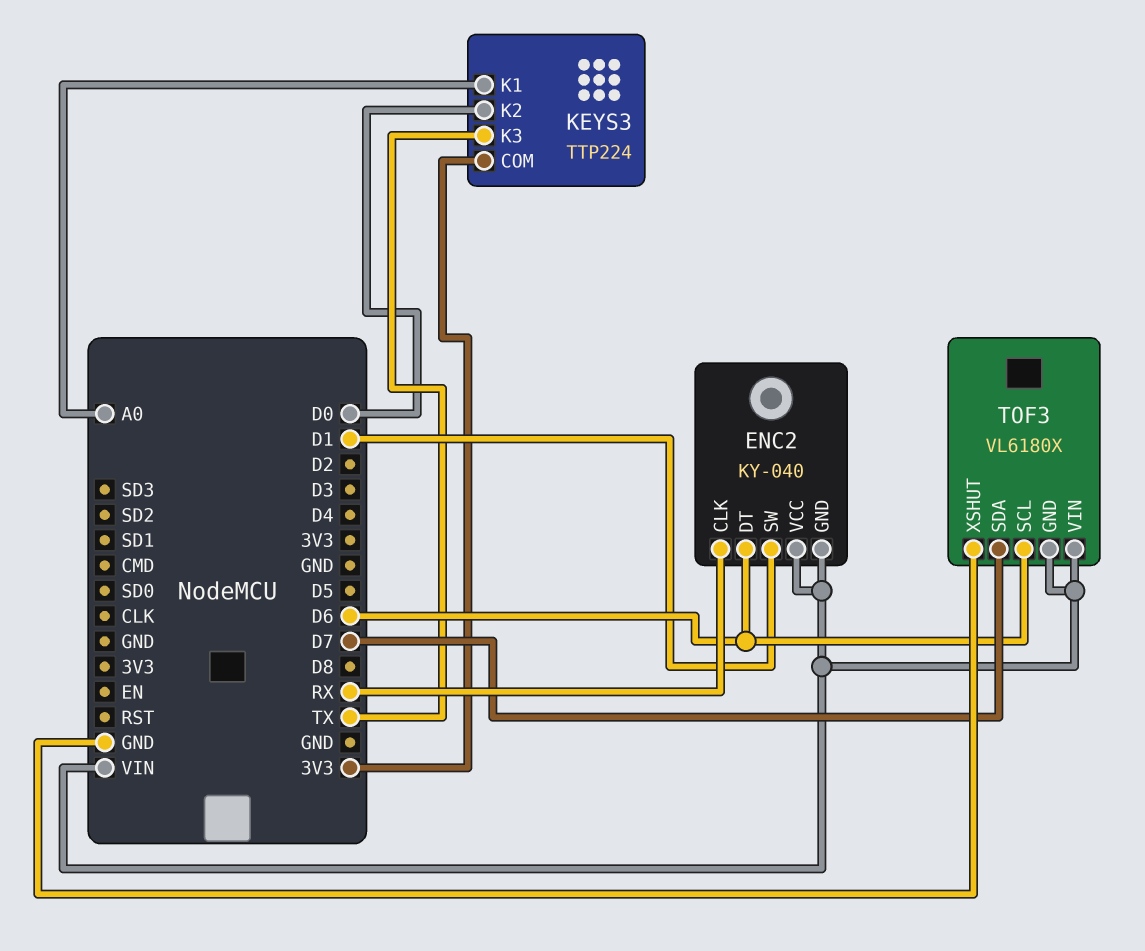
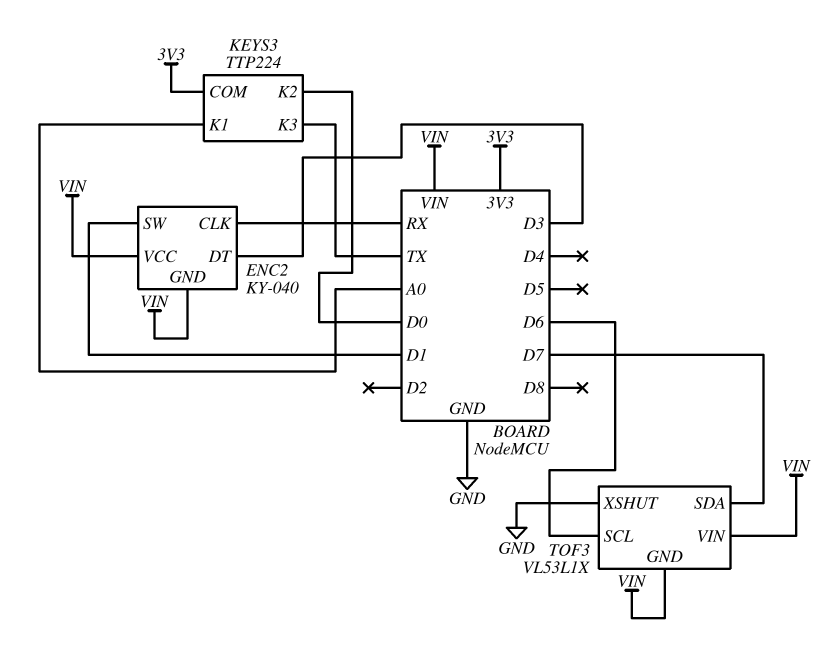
ENC2 pin DT: D6 -> D3
TOF3: VL6180X -> VL53L1X

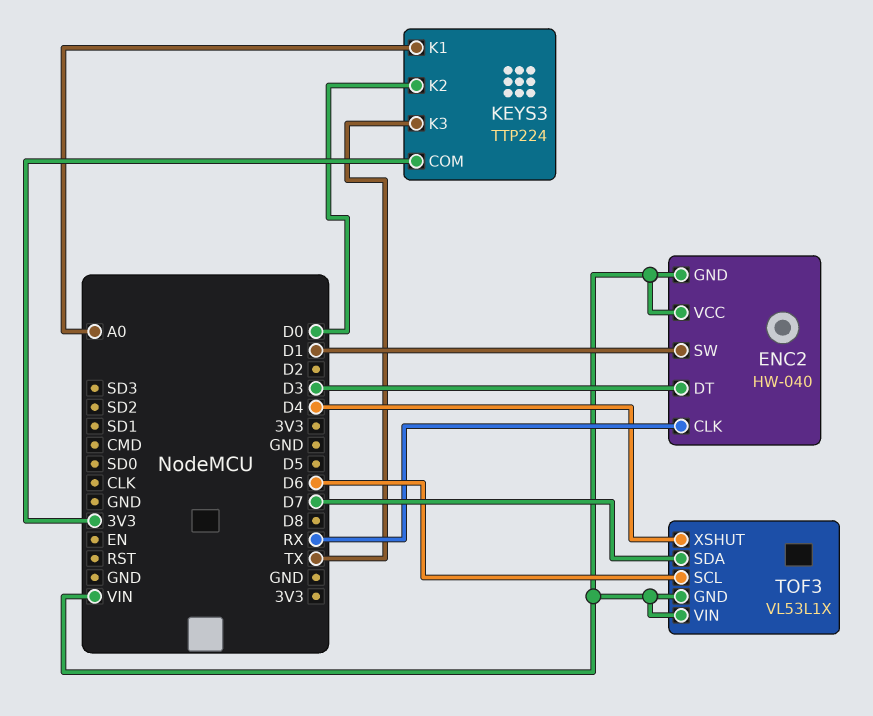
ENC2: KY-040 -> HW-040
TOF3 pin XSHUT: GND -> D4

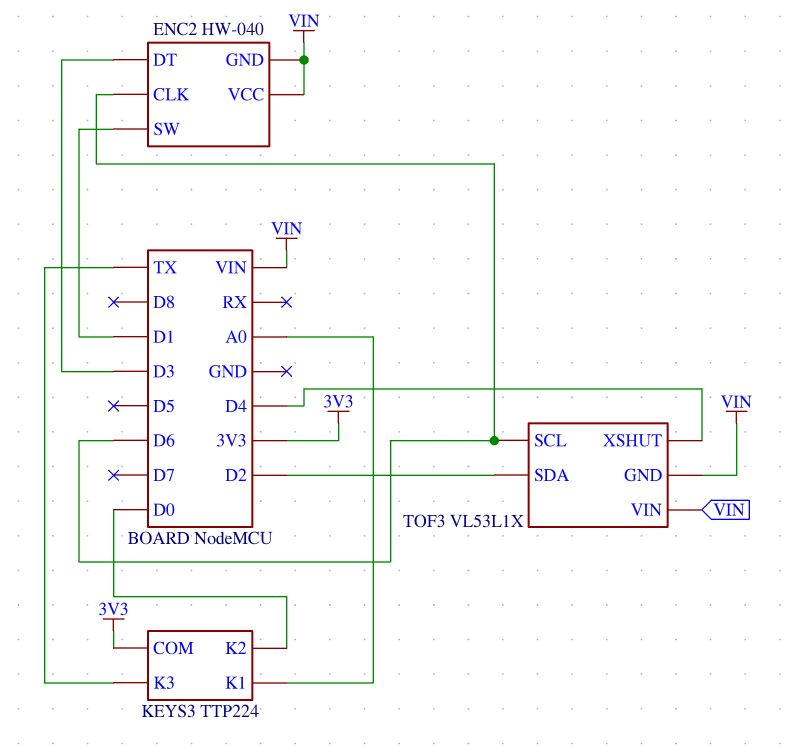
ENC2 pin CLK: RX -> D6
TOF3 pin SDA: D7 -> D2

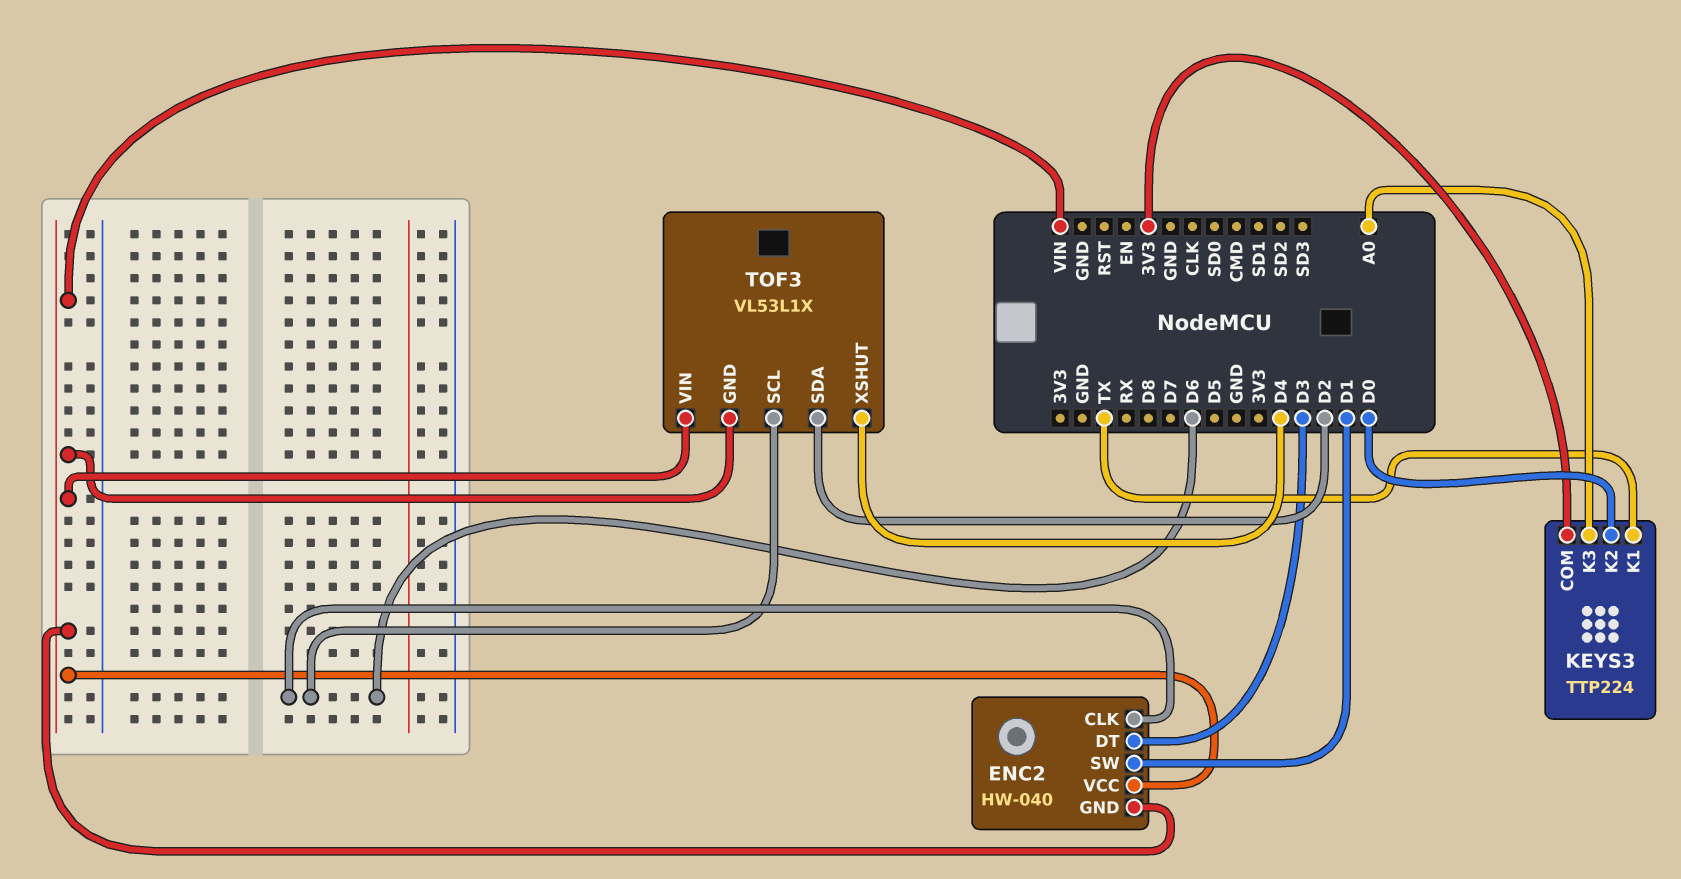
KEYS3 pin K1: A0 -> TX
KEYS3 pin K3: TX -> A0

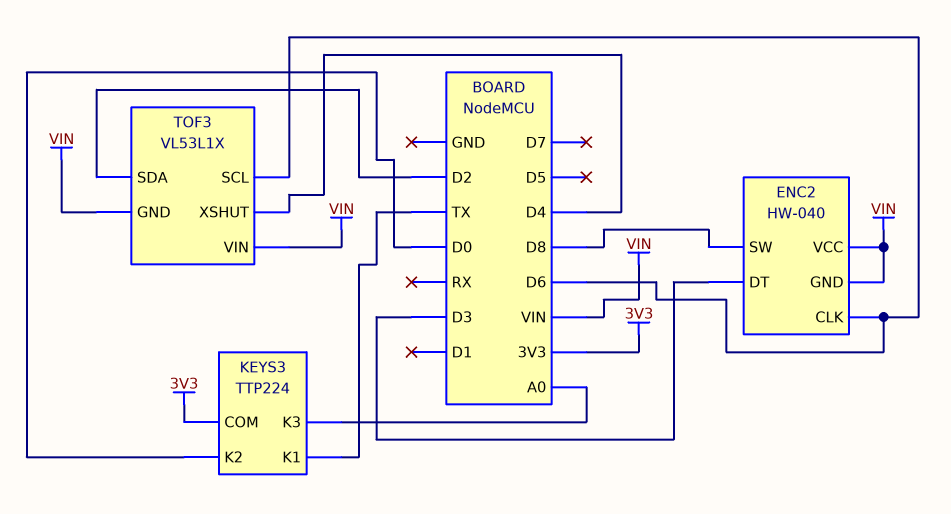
ENC2 pin SW: D1 -> D8

